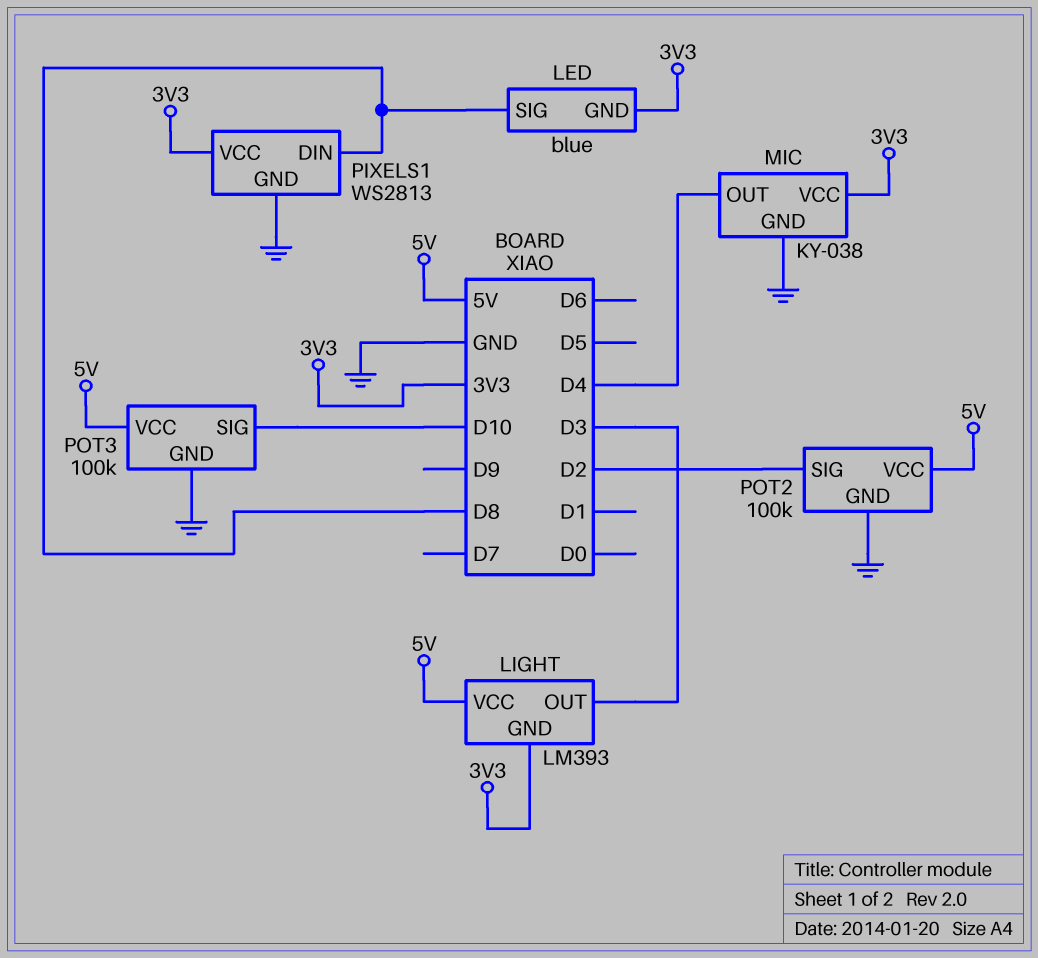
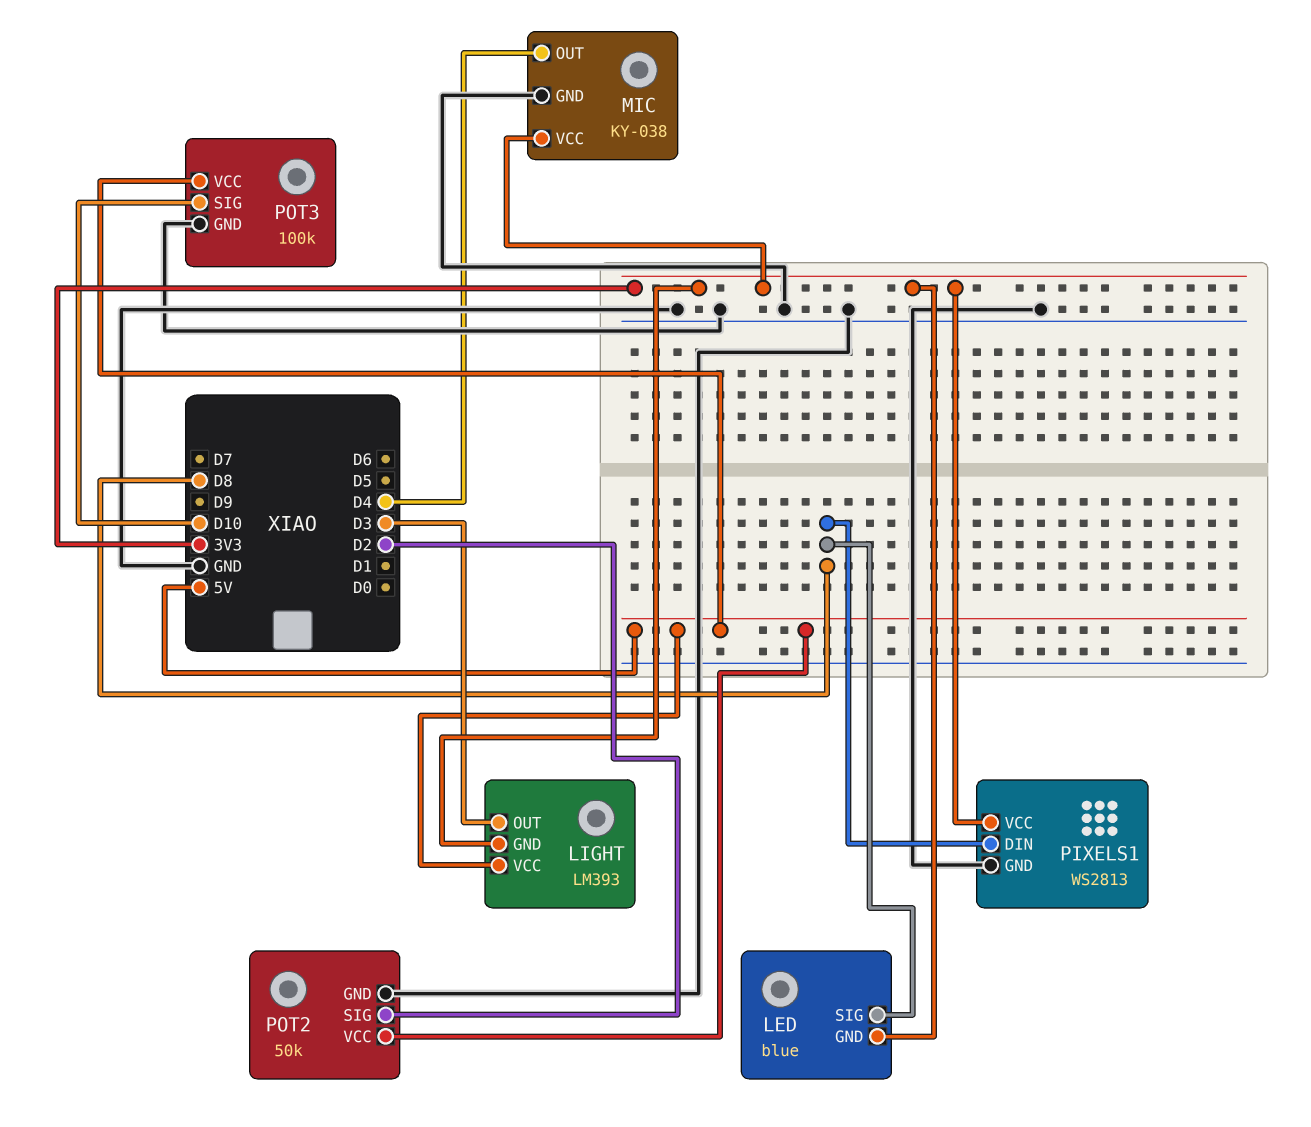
POT2: 100k -> 50k

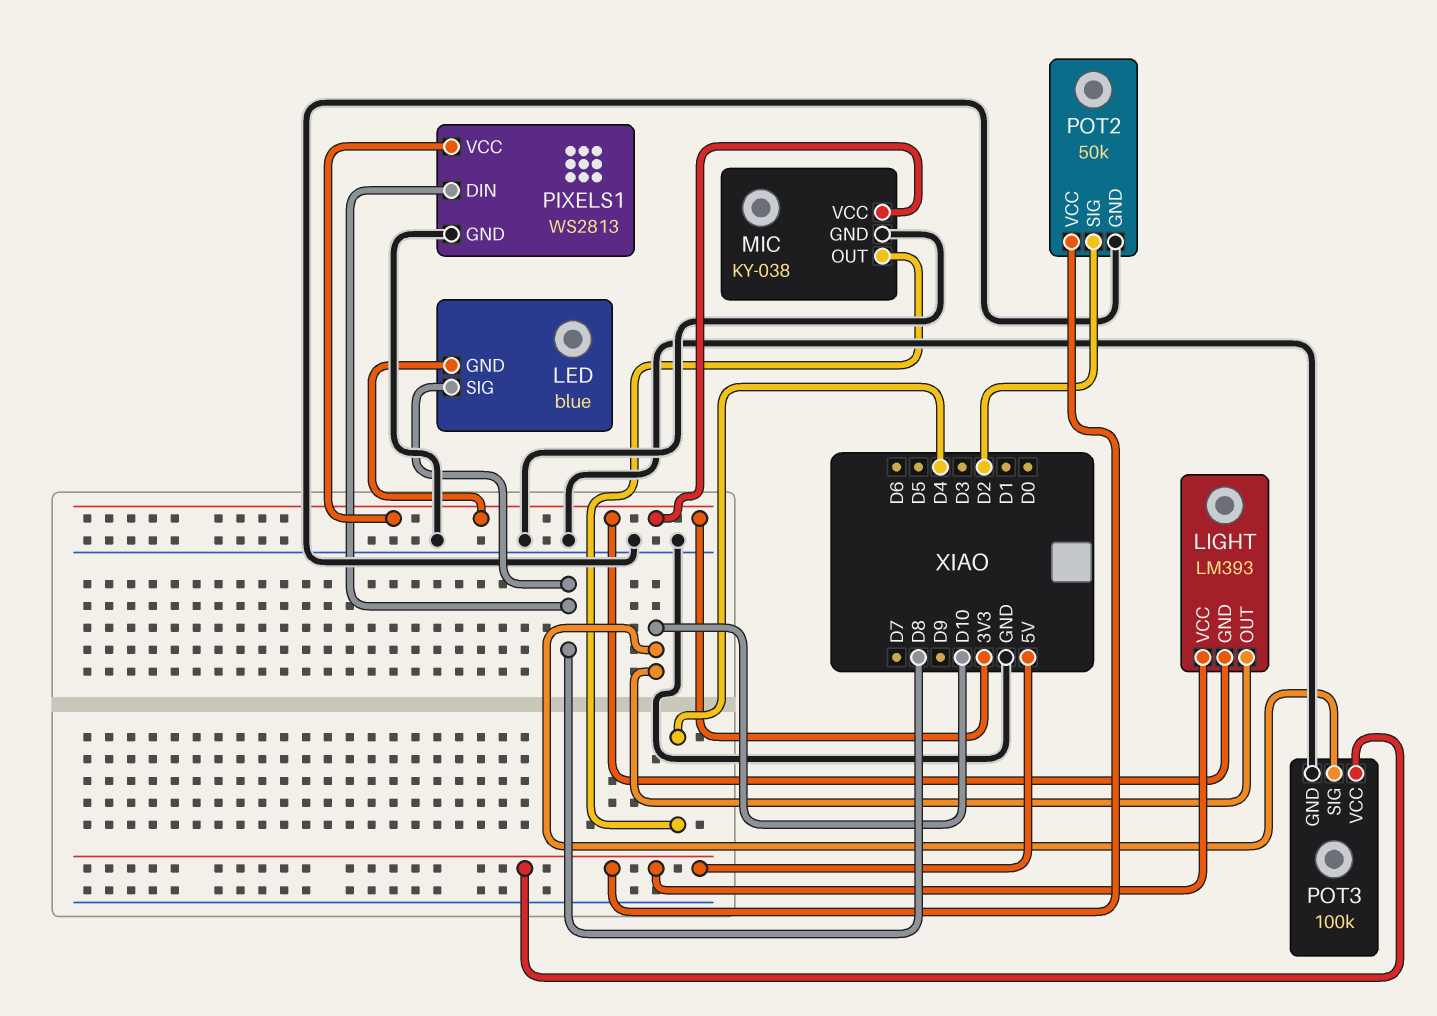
LIGHT pin OUT: D3 -> D10

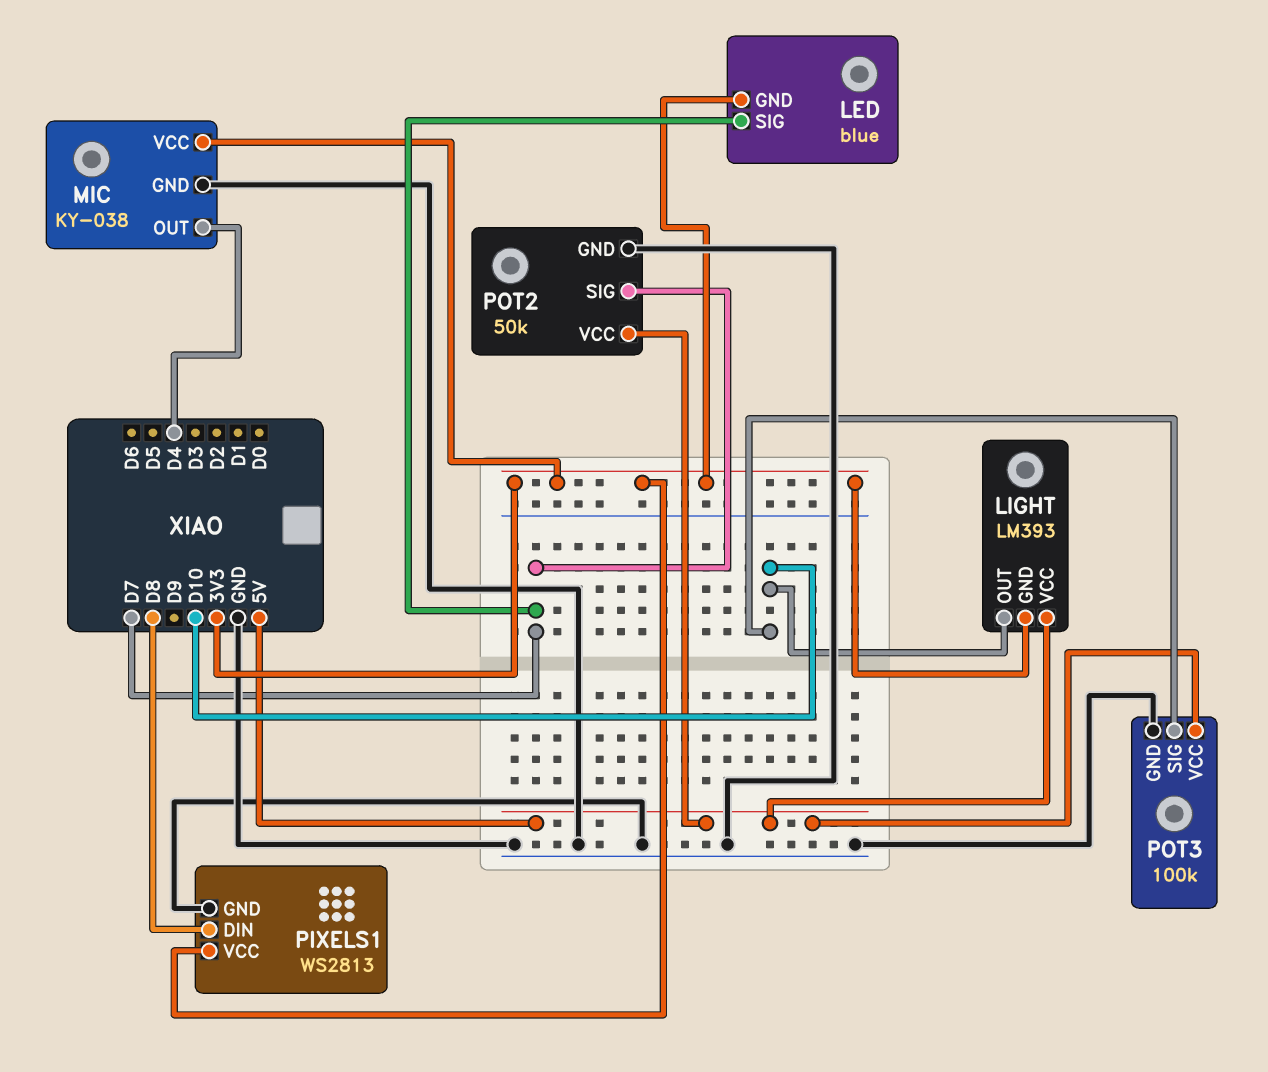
LED pin SIG: D8 -> D7
POT2 pin SIG: D2 -> D7

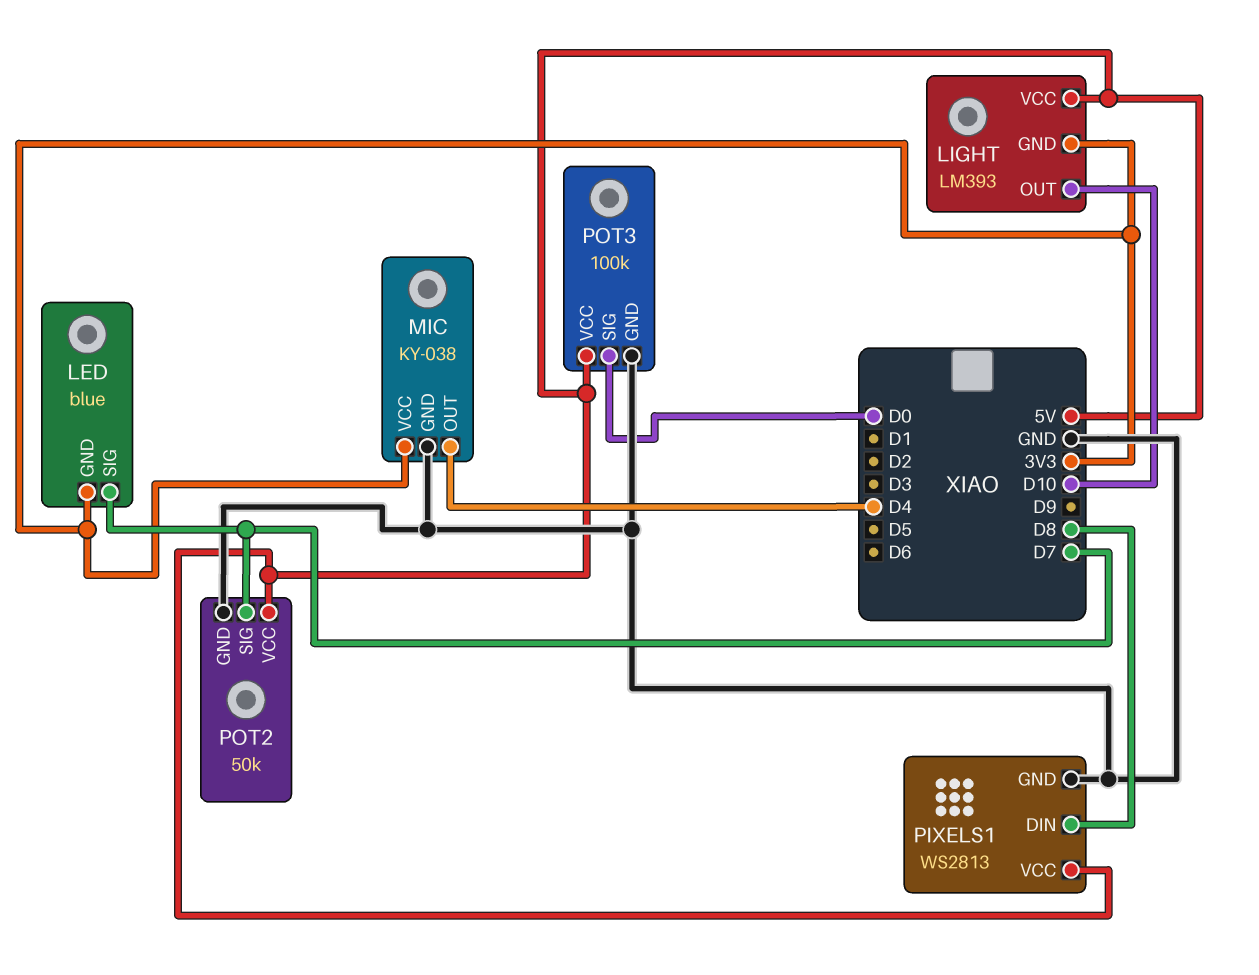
PIXELS1 pin VCC: 3V3 -> 5V
POT3 pin SIG: D10 -> D0

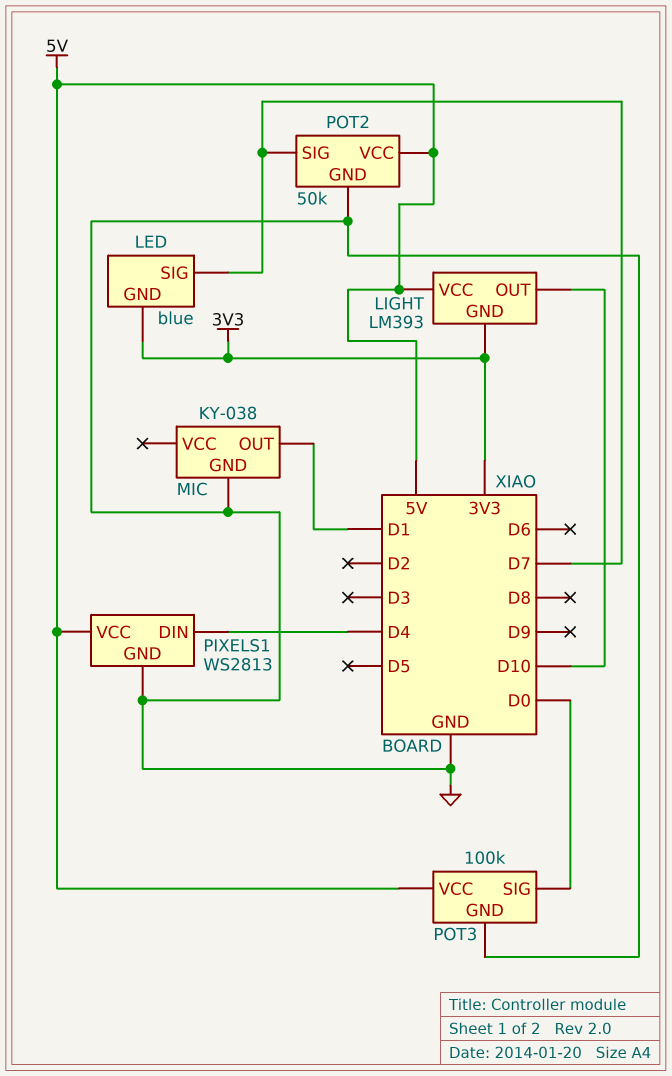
MIC pin OUT: D4 -> D1
MIC pin VCC: 3V3 -> none
PIXELS1 pin DIN: D8 -> D4

